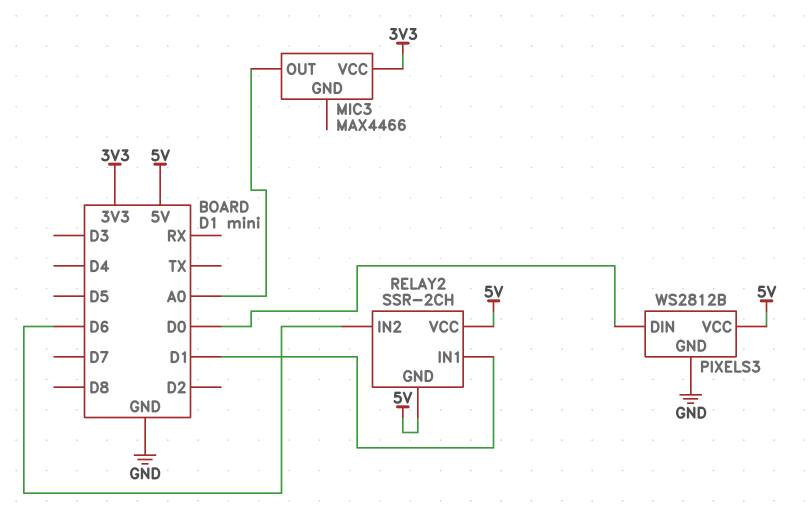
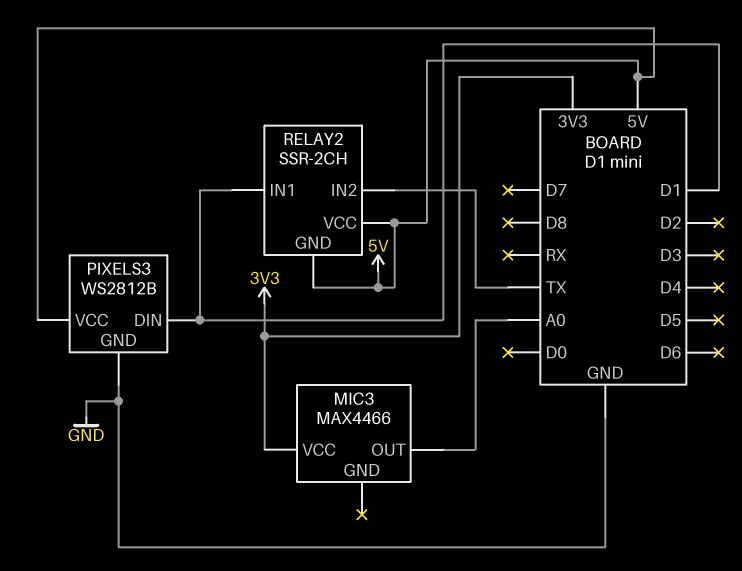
PIXELS3 pin DIN: D0 -> D1
RELAY2 pin IN2: D6 -> TX

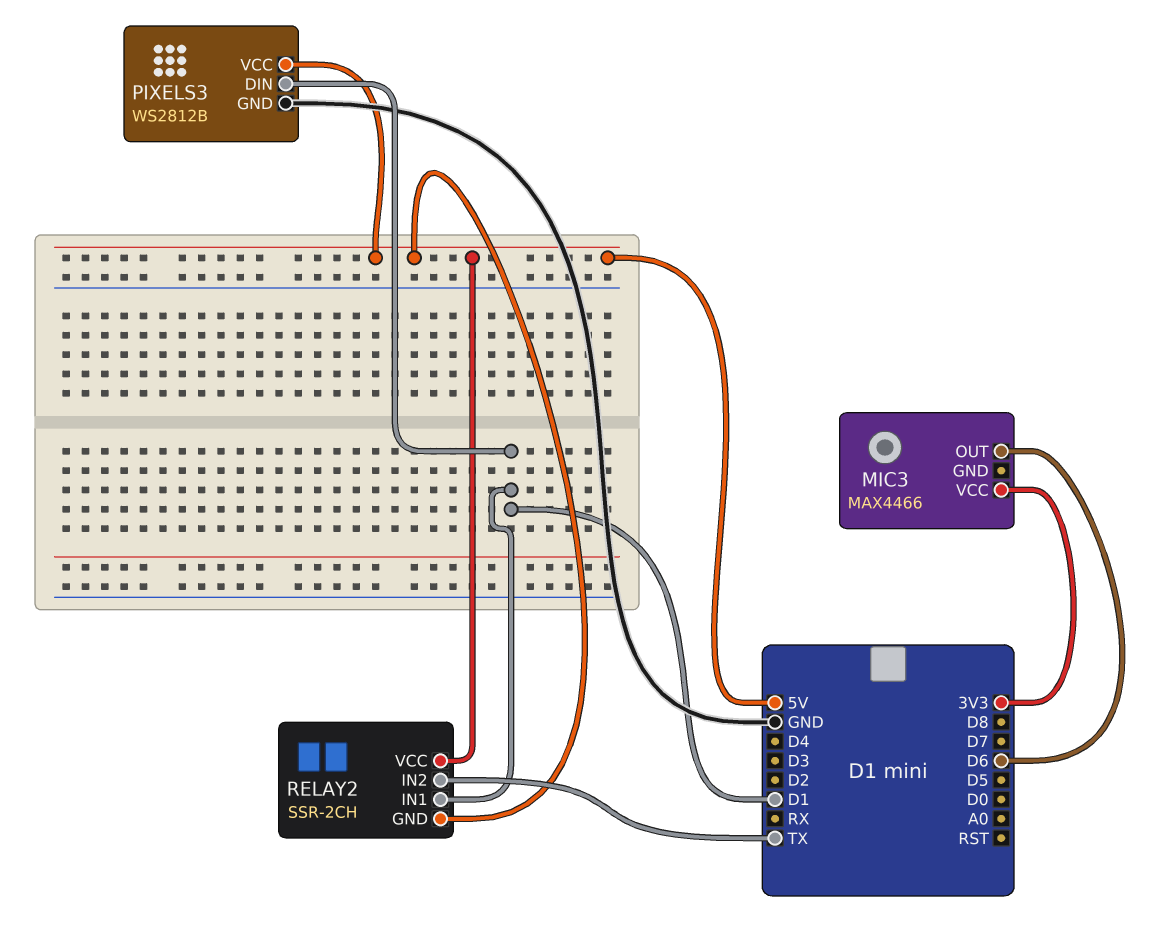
MIC3 pin OUT: A0 -> D6

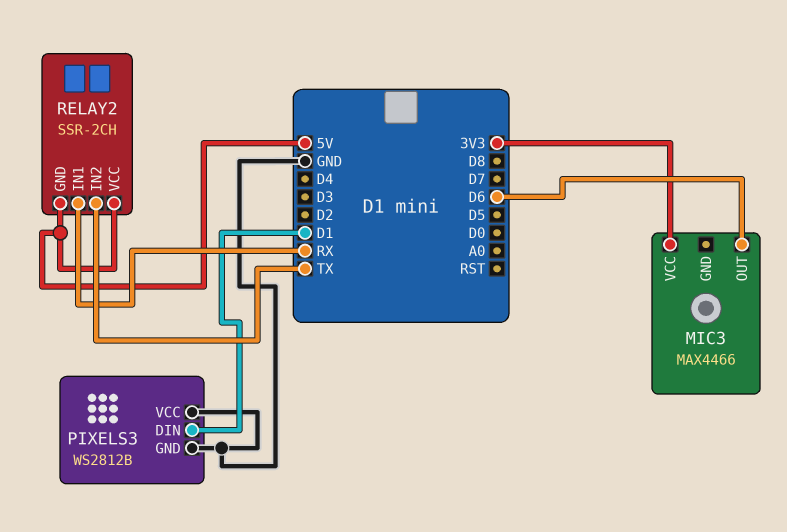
PIXELS3 pin VCC: 5V -> GND
RELAY2 pin IN1: D1 -> RX

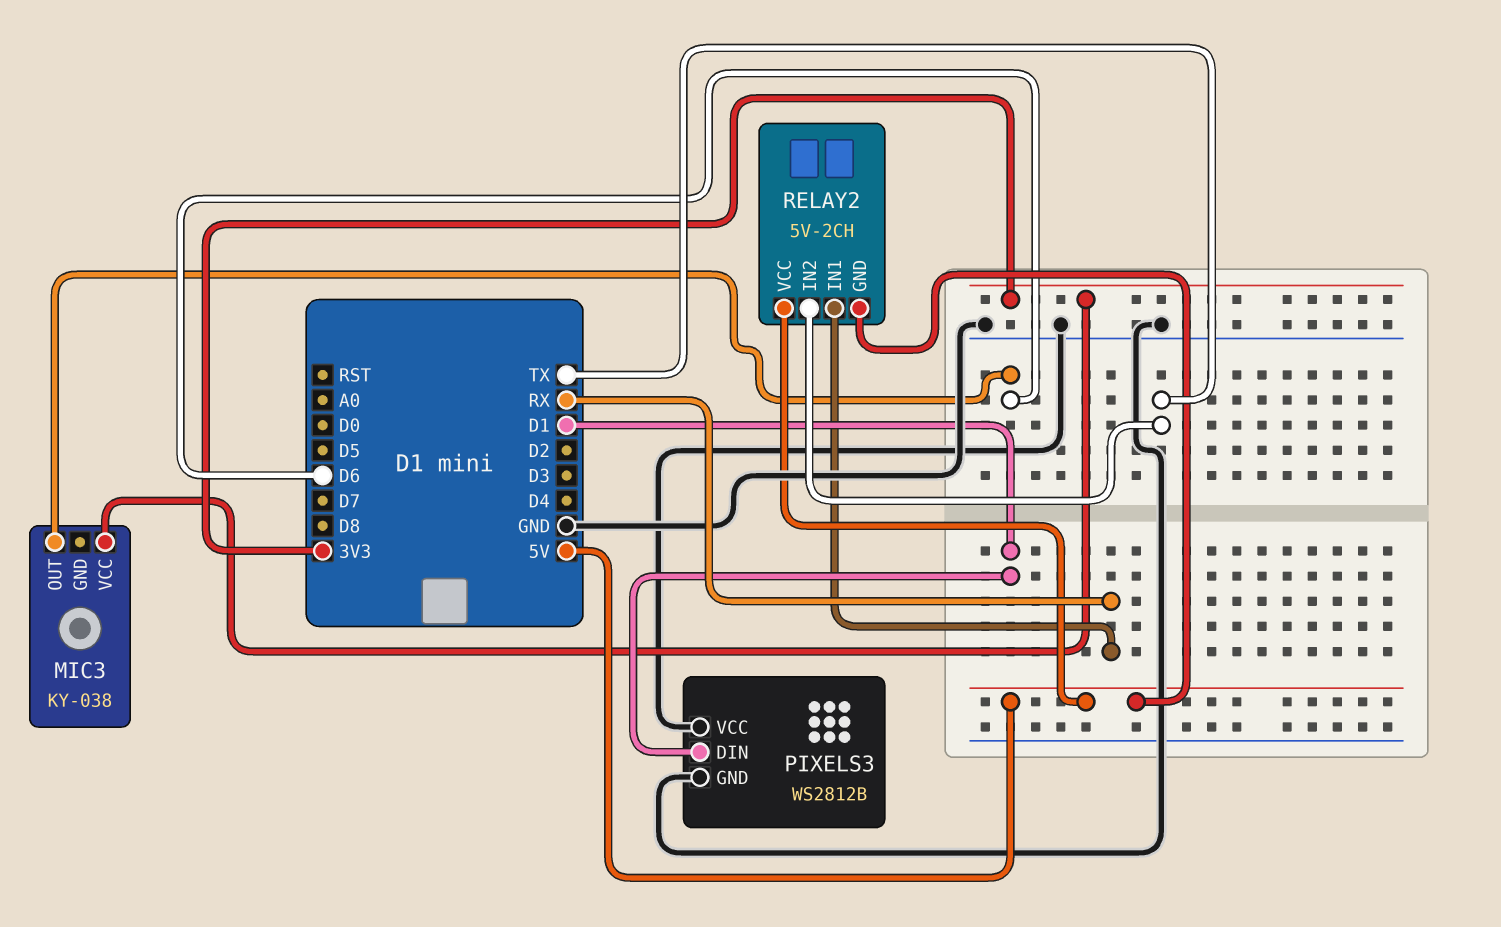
MIC3: MAX4466 -> KY-038
RELAY2: SSR-2CH -> 5V-2CH

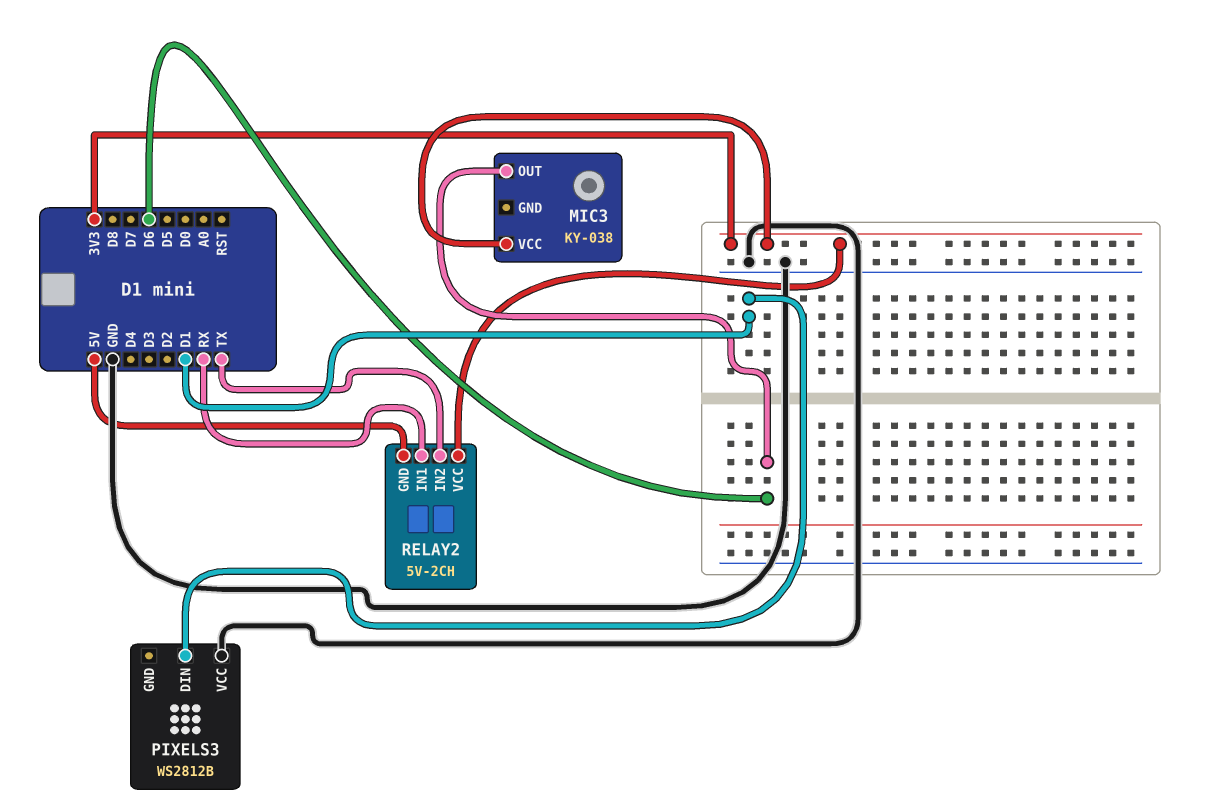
PIXELS3 pin GND: GND -> none
RELAY2 pin VCC: 5V -> 3V3

